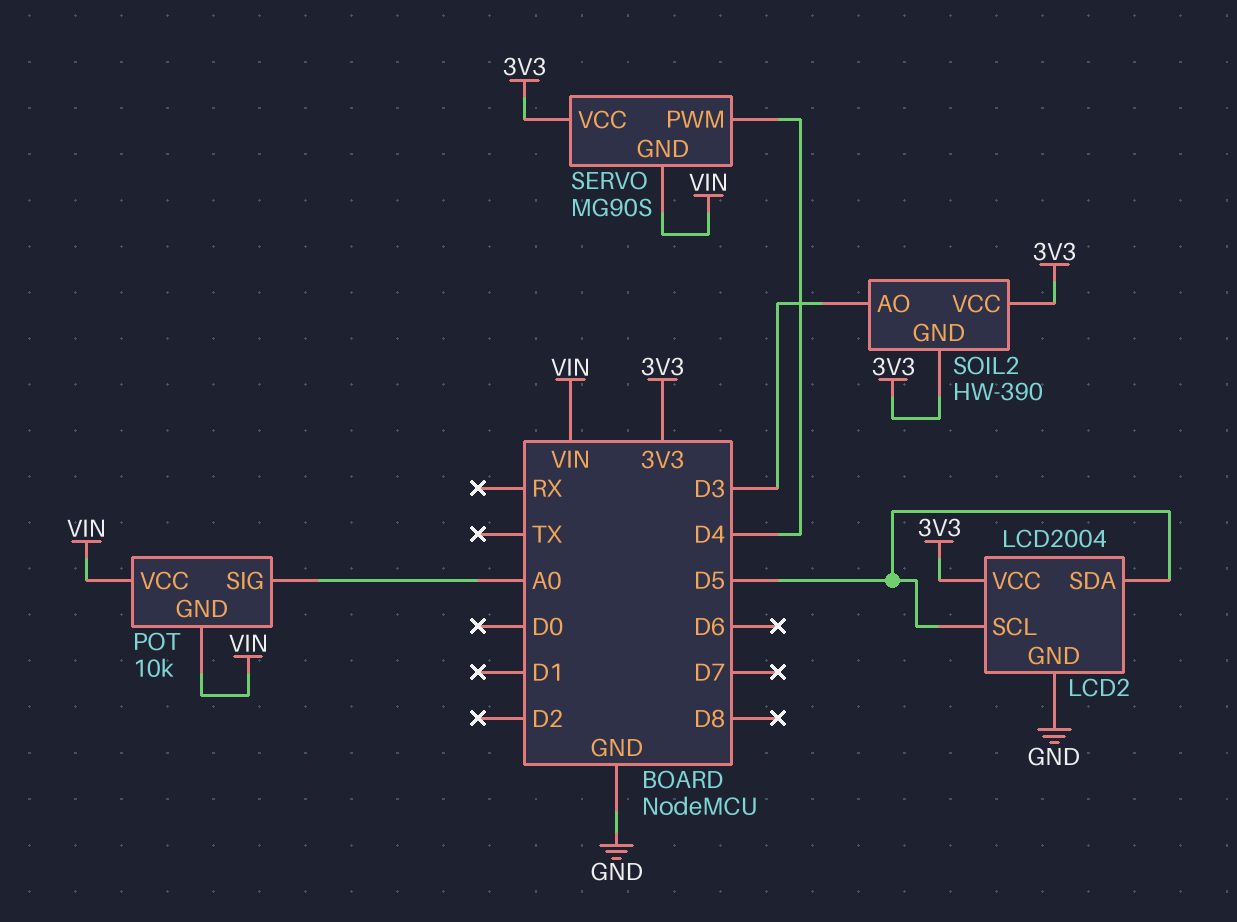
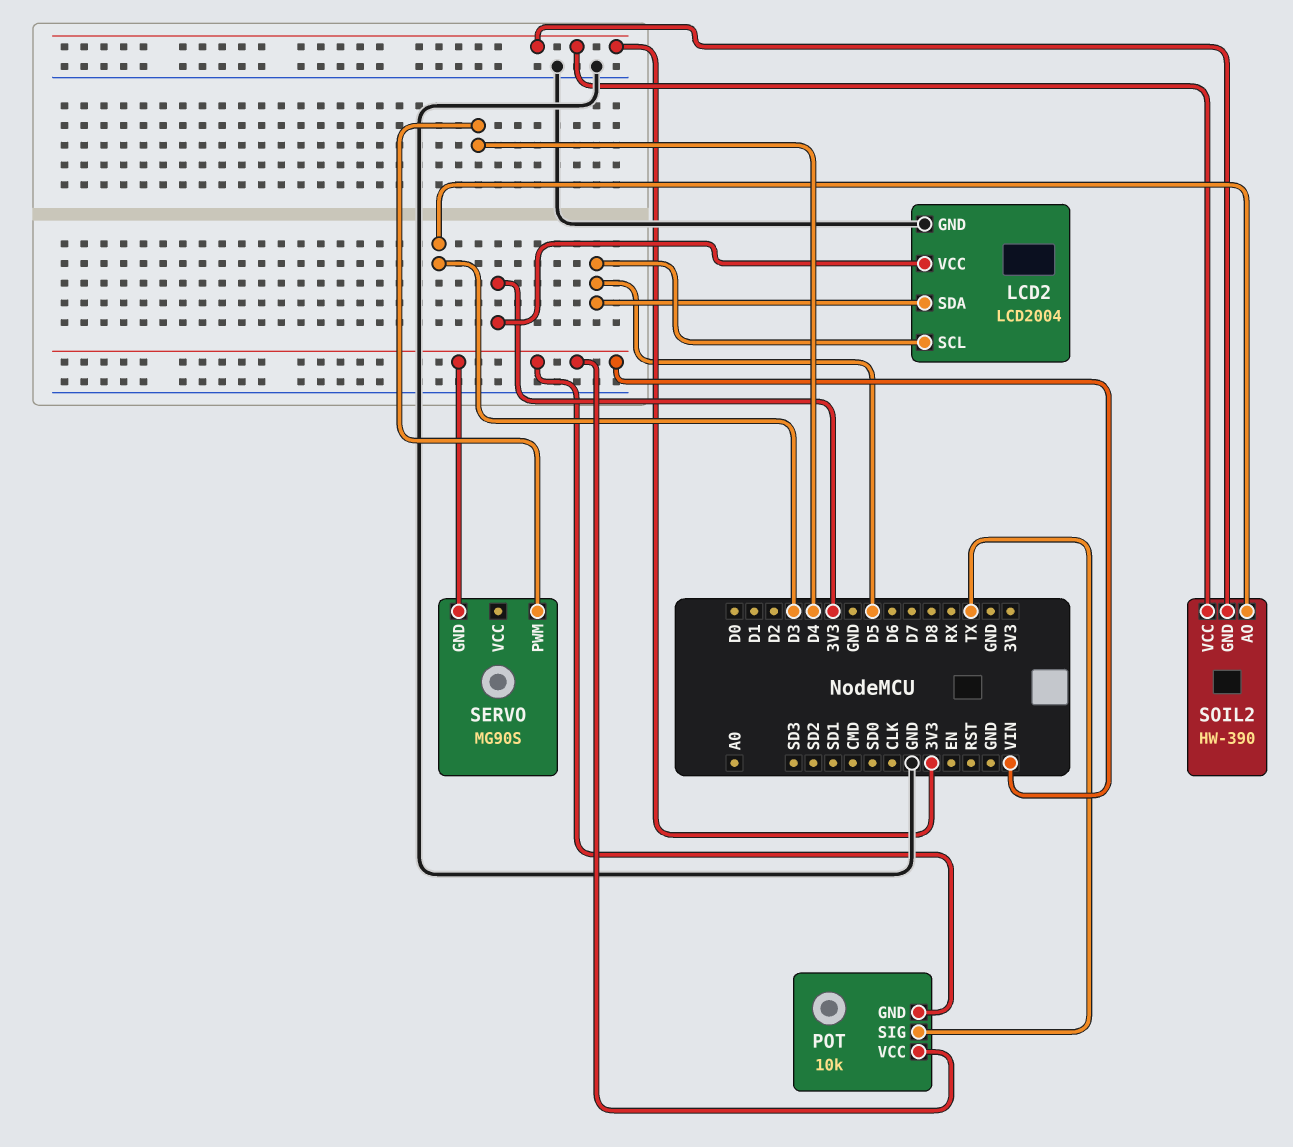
POT pin SIG: A0 -> TX
SERVO pin VCC: 3V3 -> none

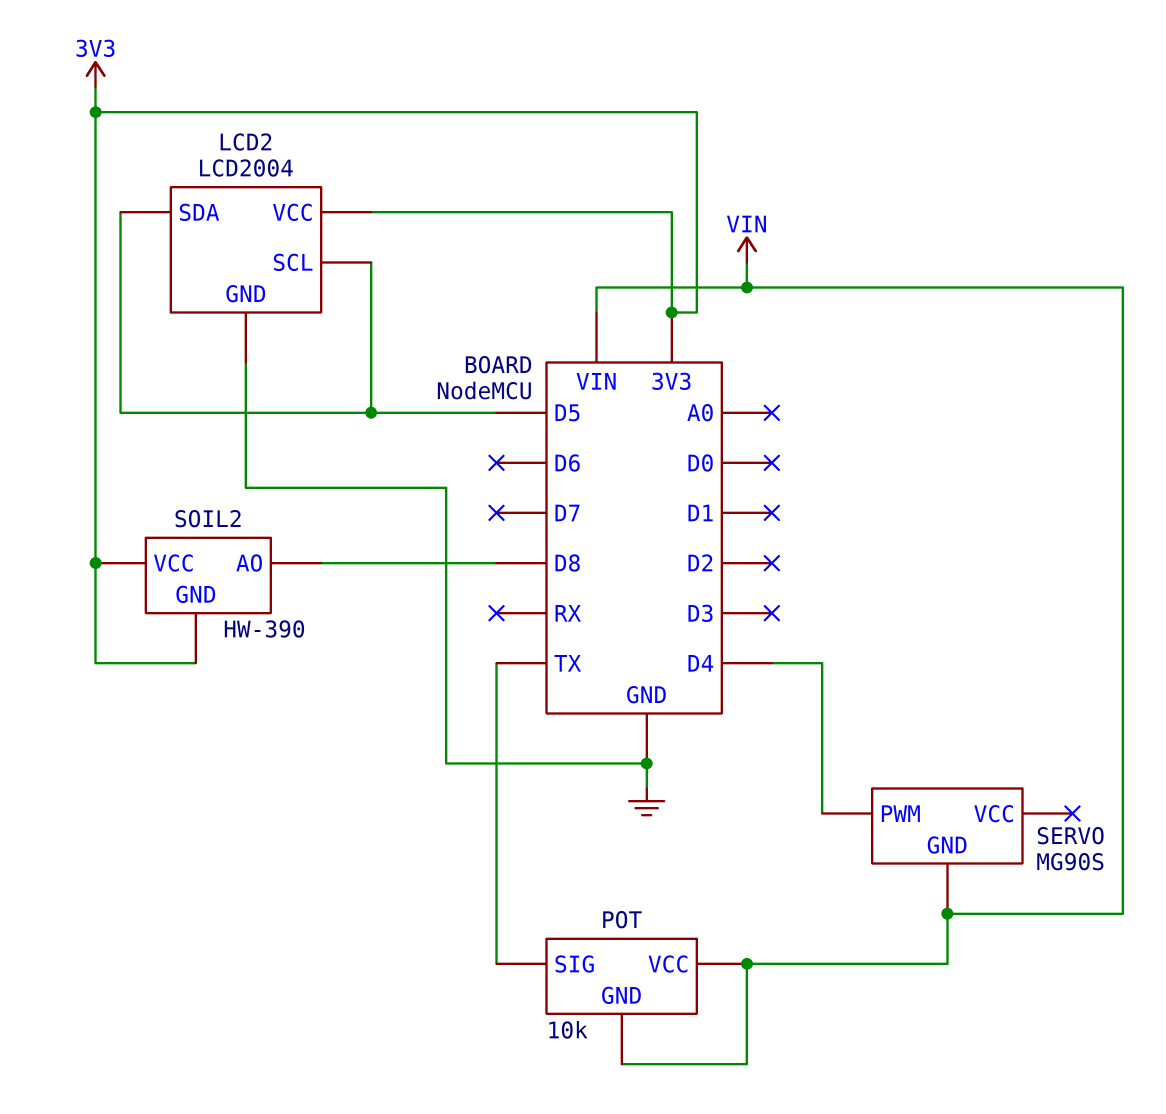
SOIL2 pin AO: D3 -> D8

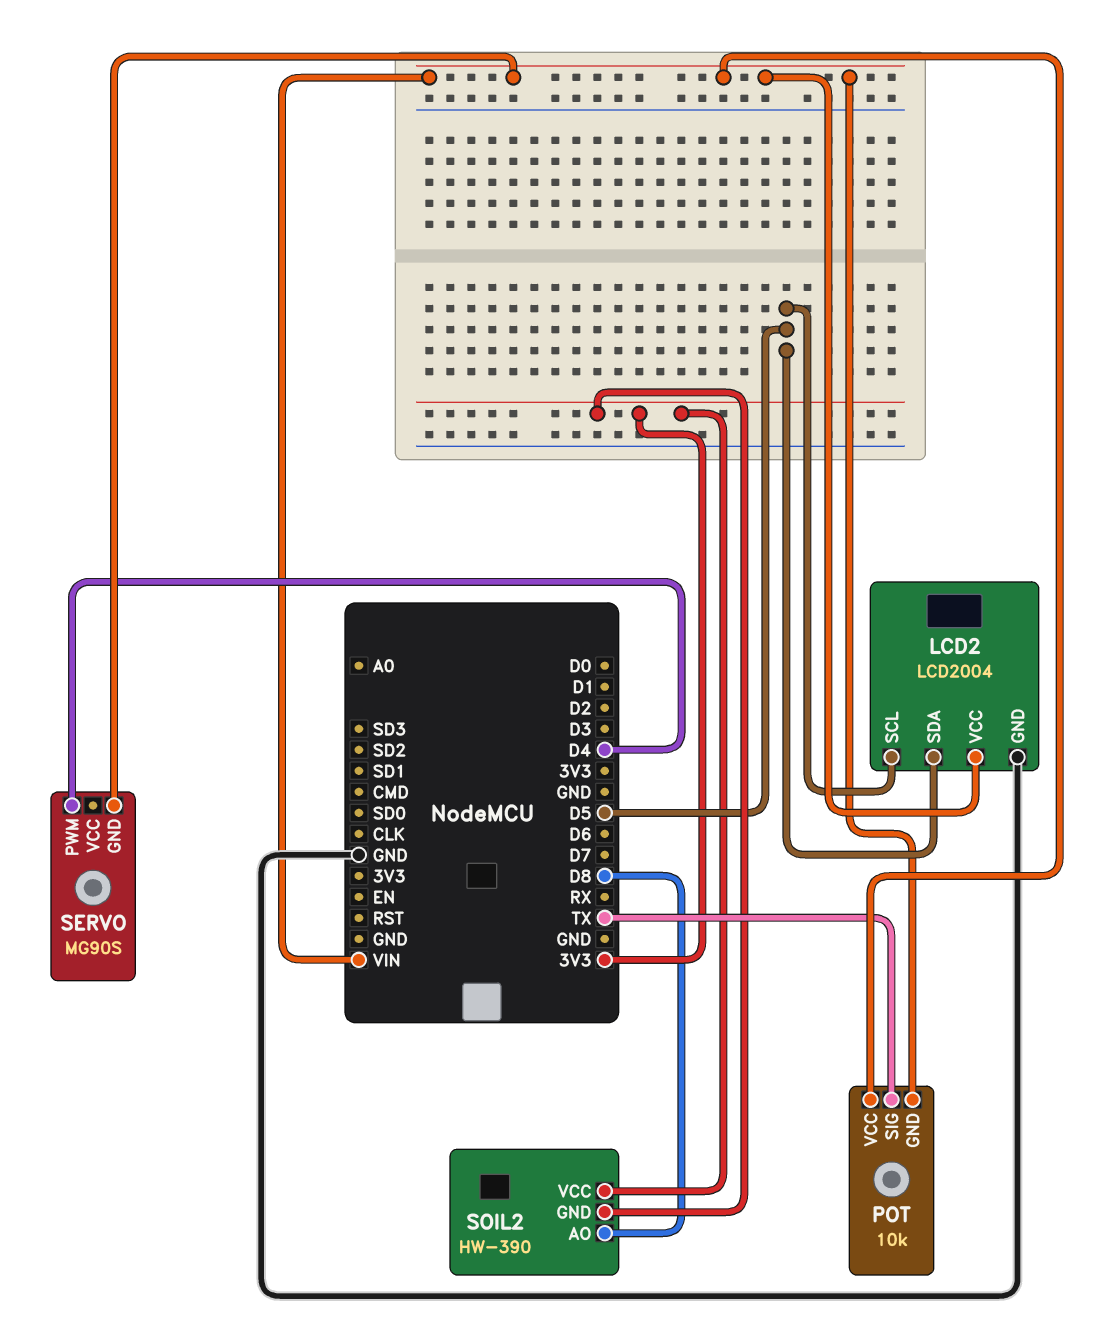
LCD2 pin VCC: 3V3 -> VIN

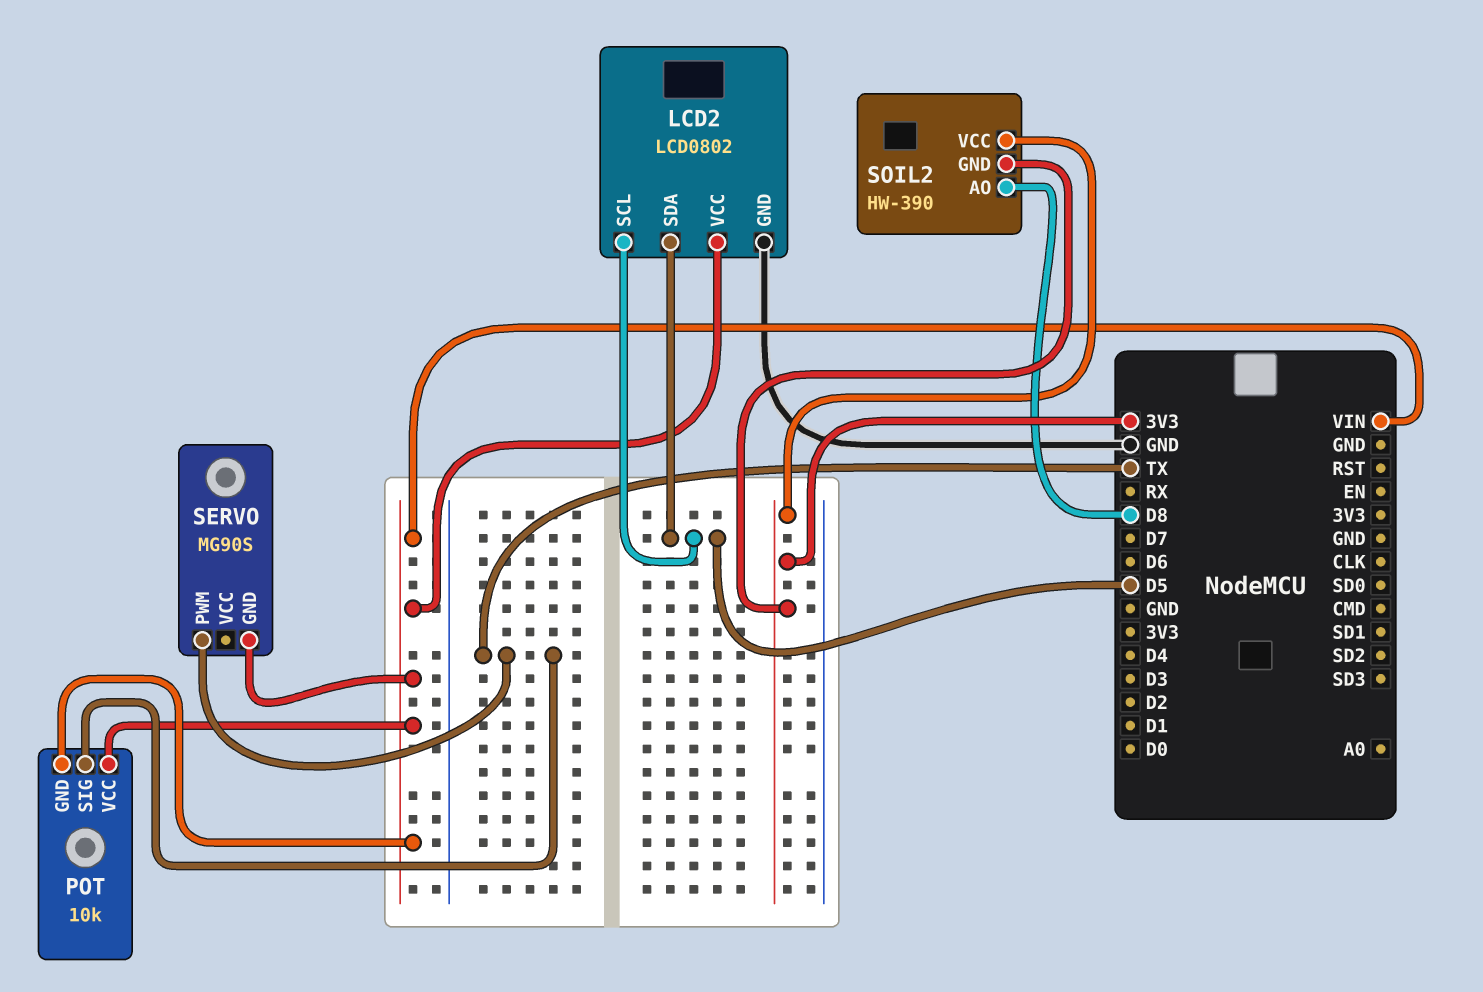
LCD2: LCD2004 -> LCD0802
SERVO pin PWM: D4 -> TX

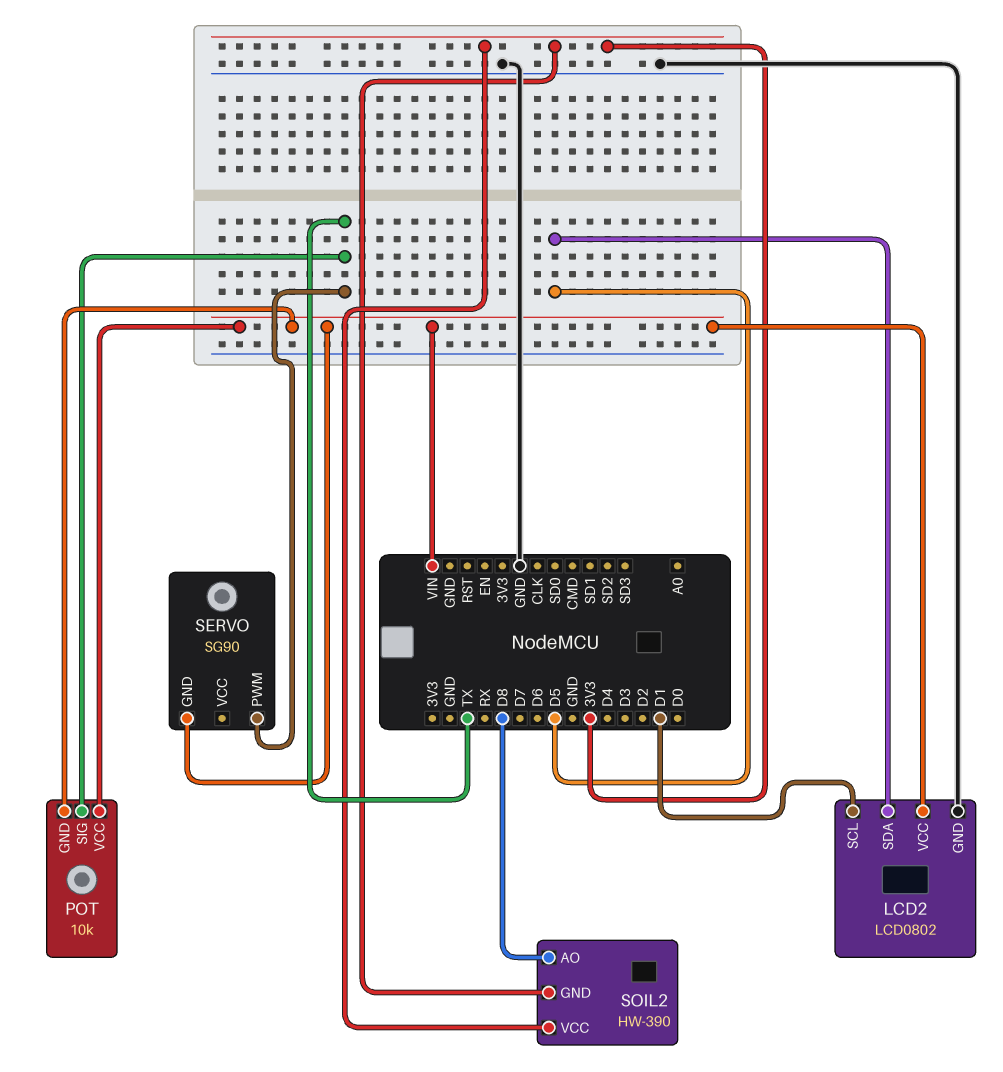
LCD2 pin SCL: D5 -> D1
SERVO: MG90S -> SG90

